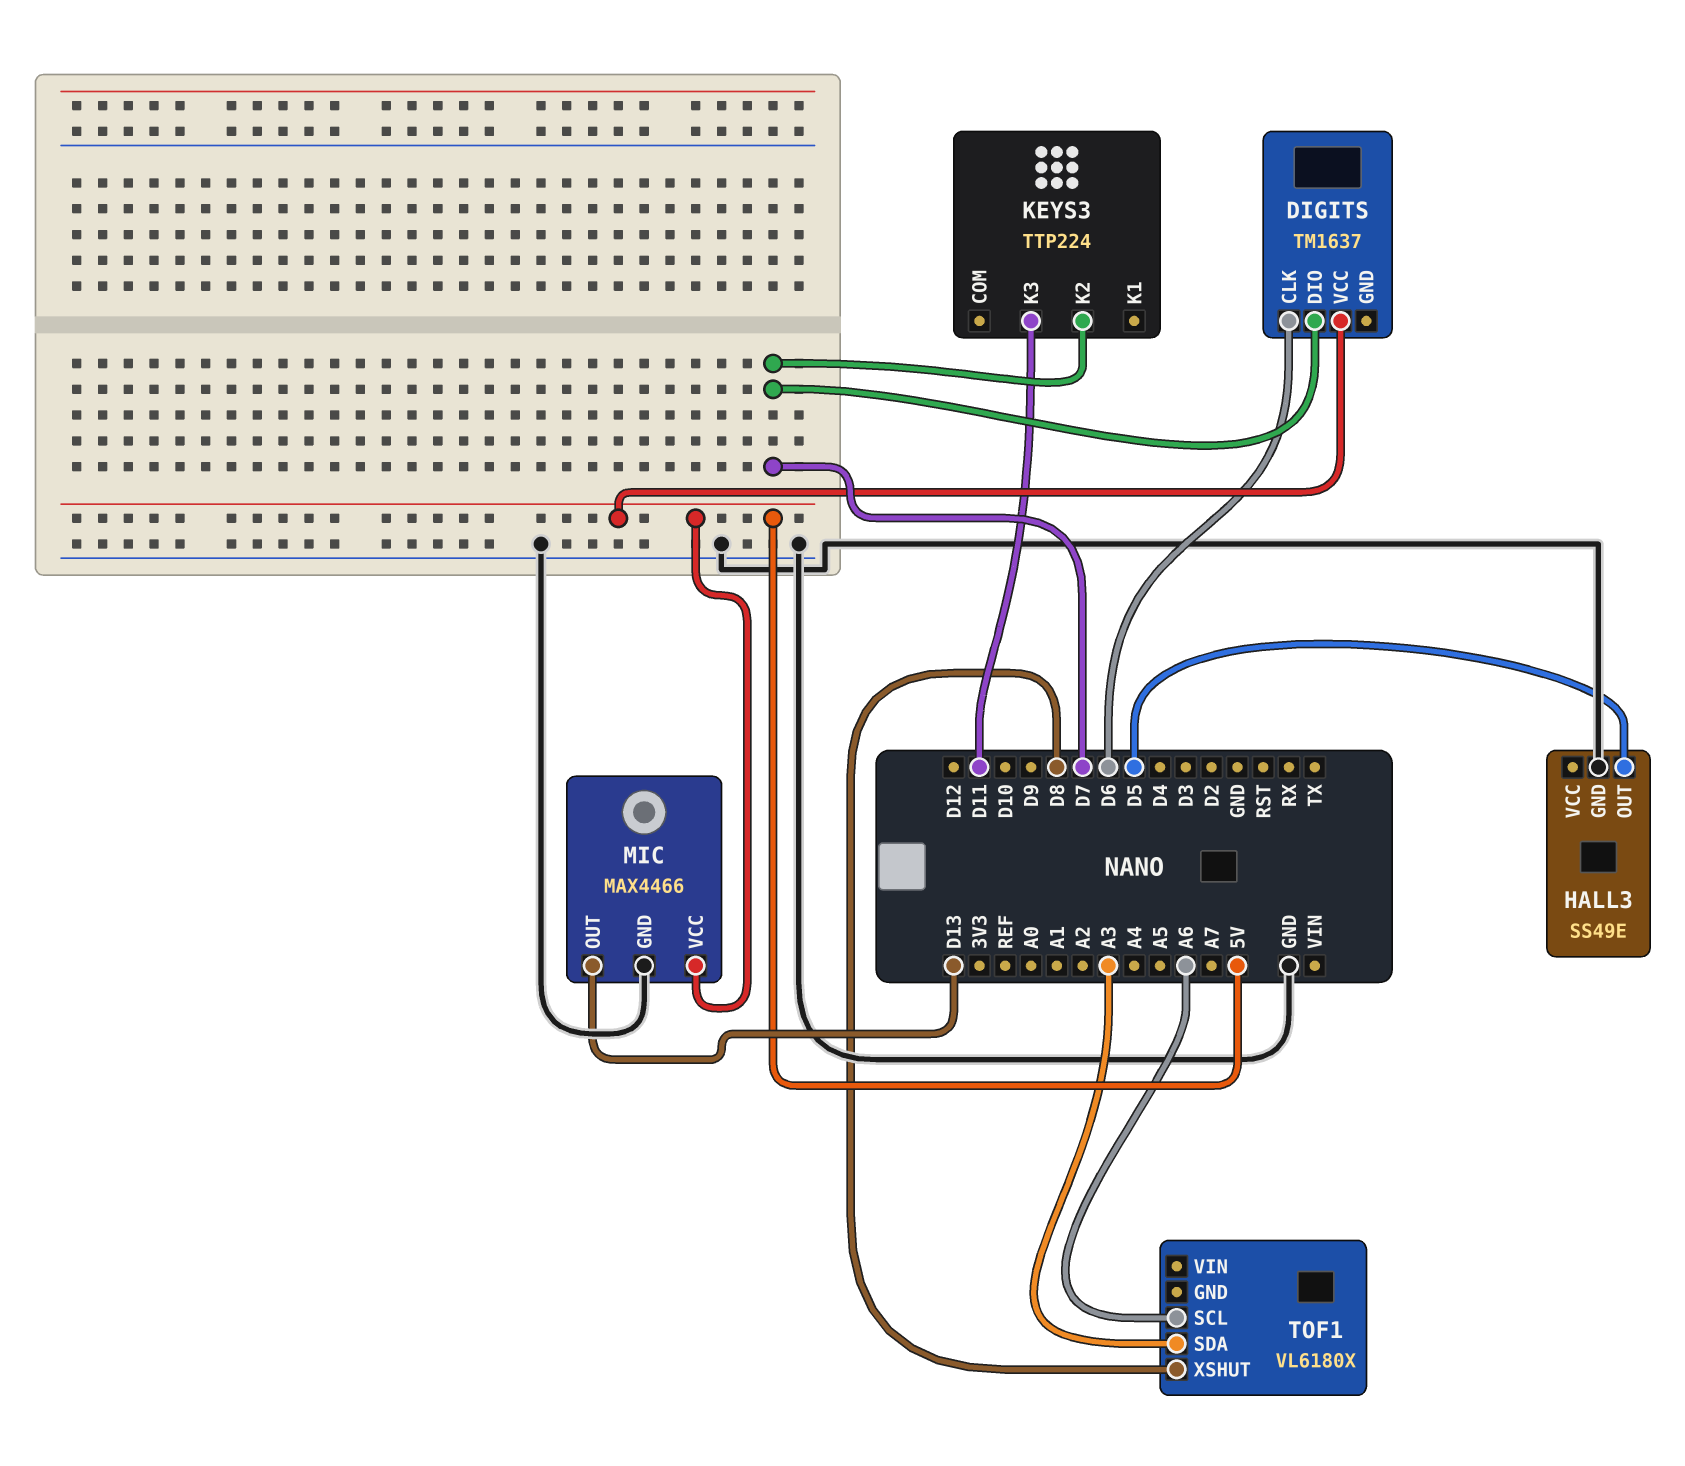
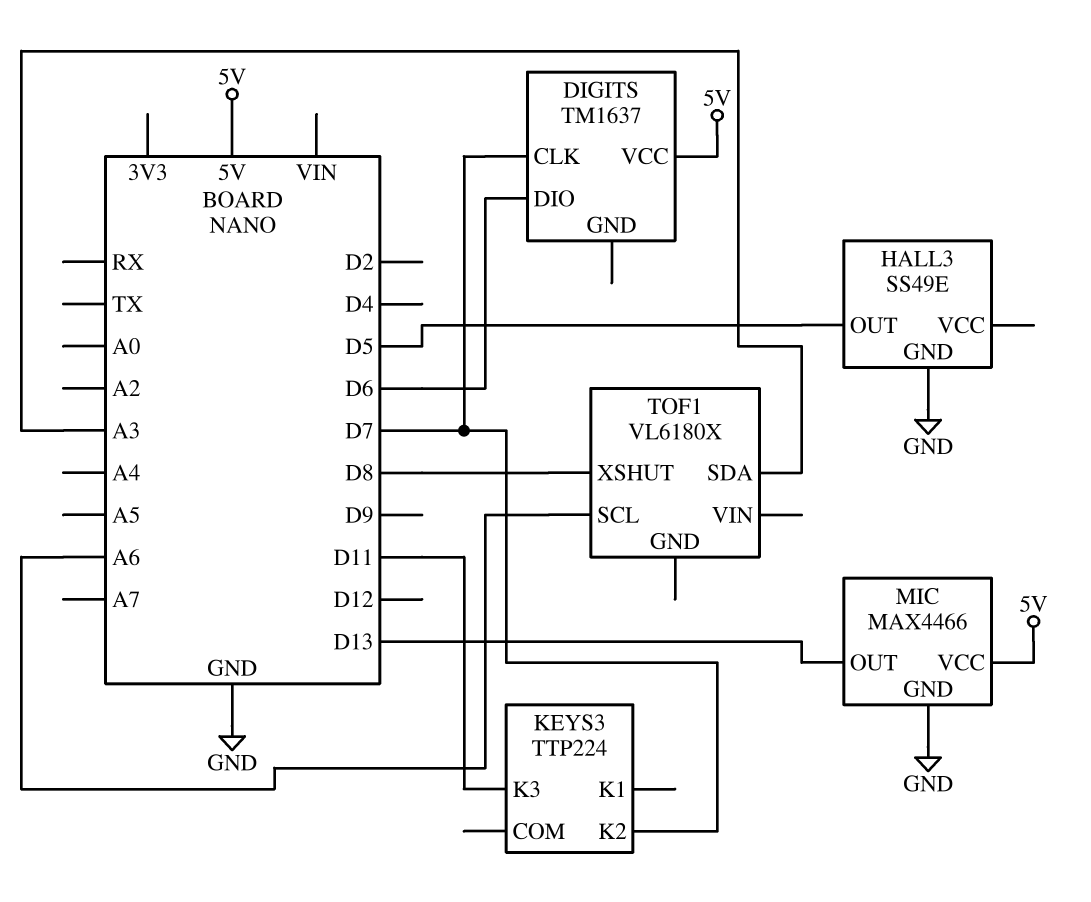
DIGITS pin CLK: D6 -> D7
DIGITS pin DIO: D7 -> D6

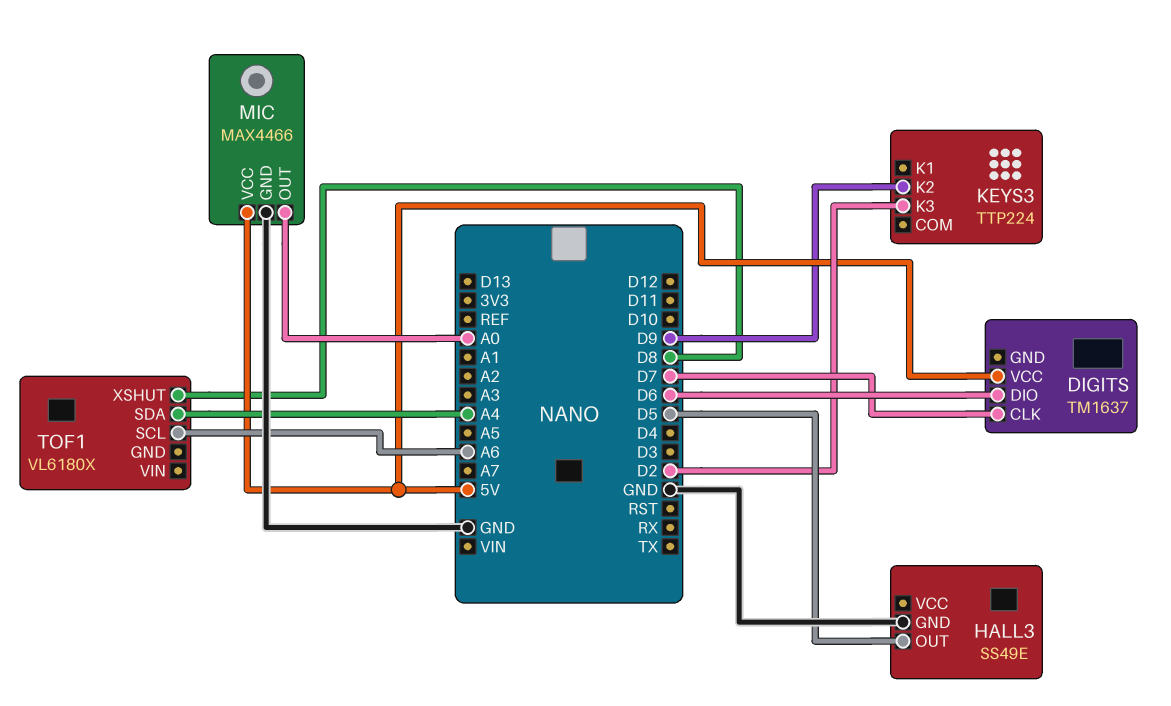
KEYS3 pin K2: D7 -> D9
KEYS3 pin K3: D11 -> D2
MIC pin OUT: D13 -> A0
TOF1 pin SDA: A3 -> A4

